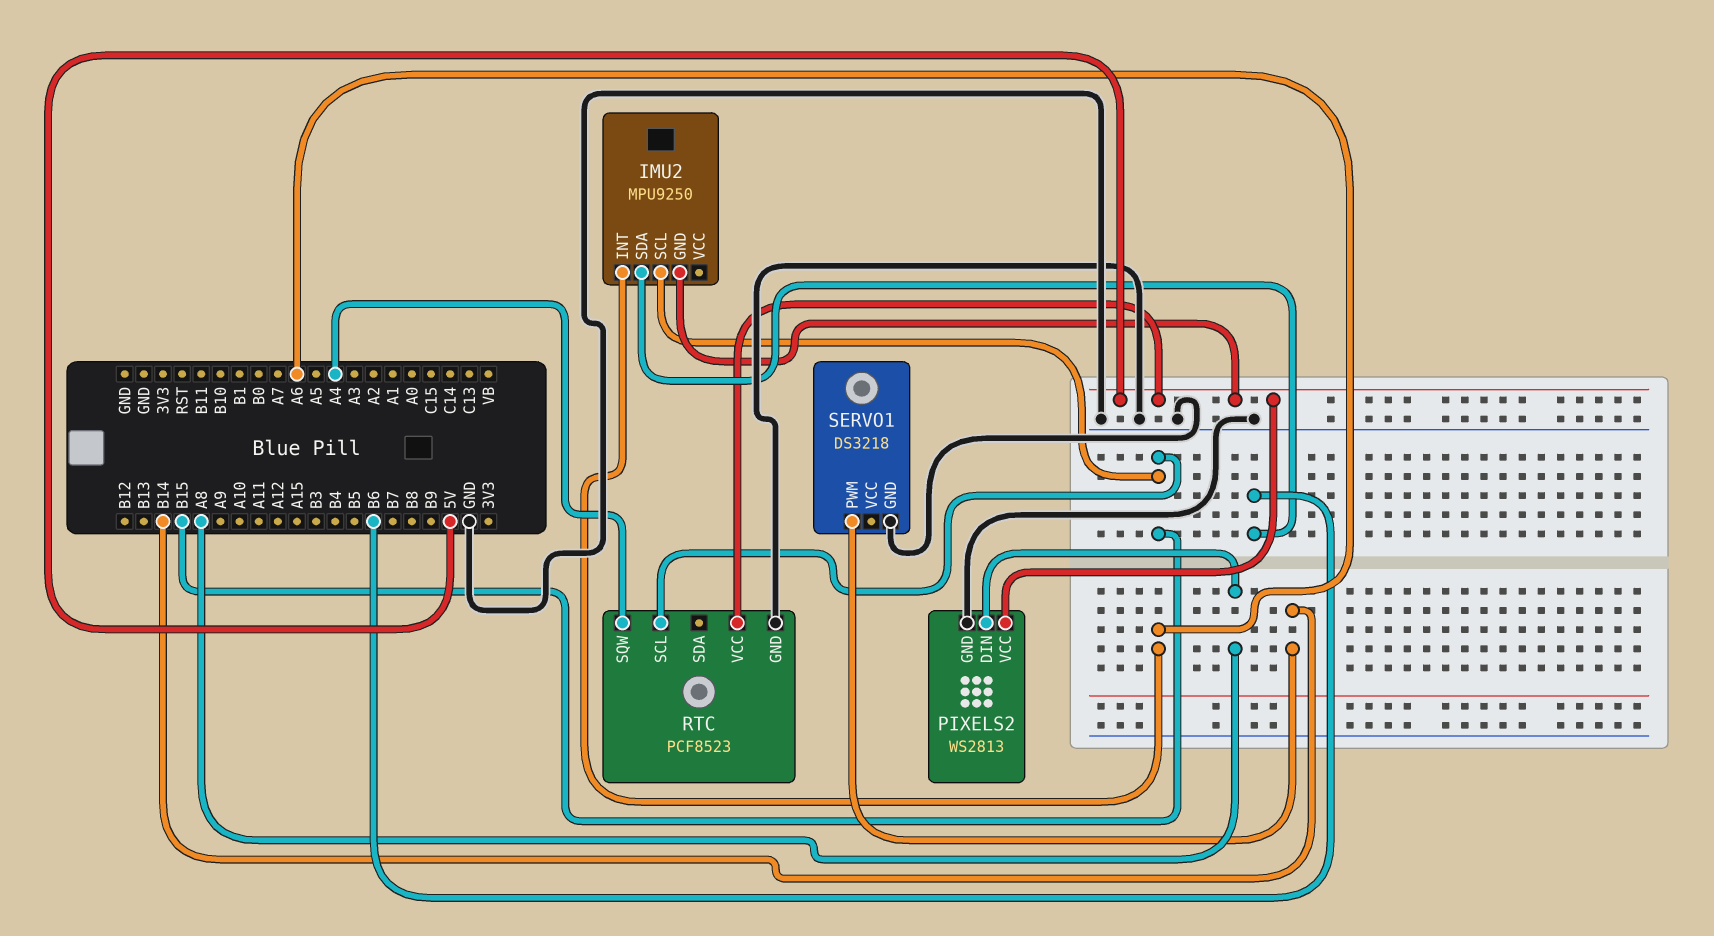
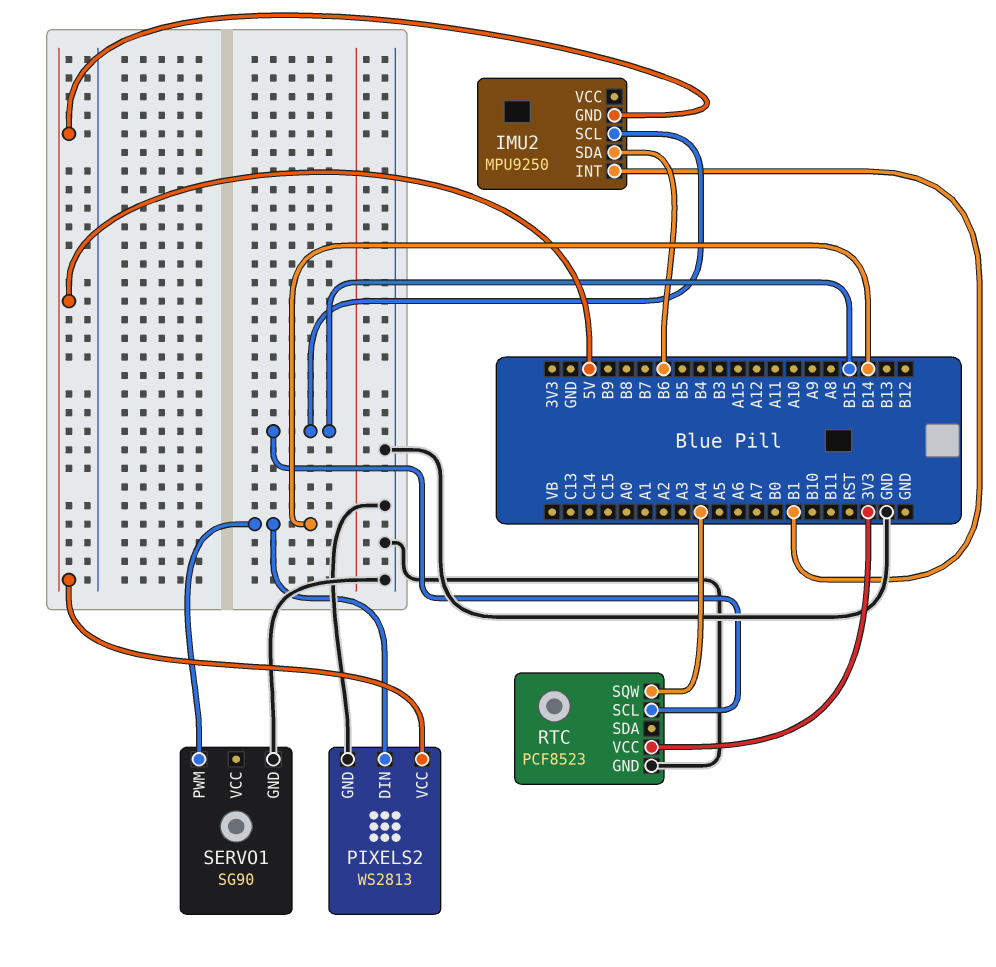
IMU2 pin INT: A6 -> B1
PIXELS2 pin DIN: A8 -> B14
RTC pin VCC: 5V -> 3V3
SERVO1: DS3218 -> SG90

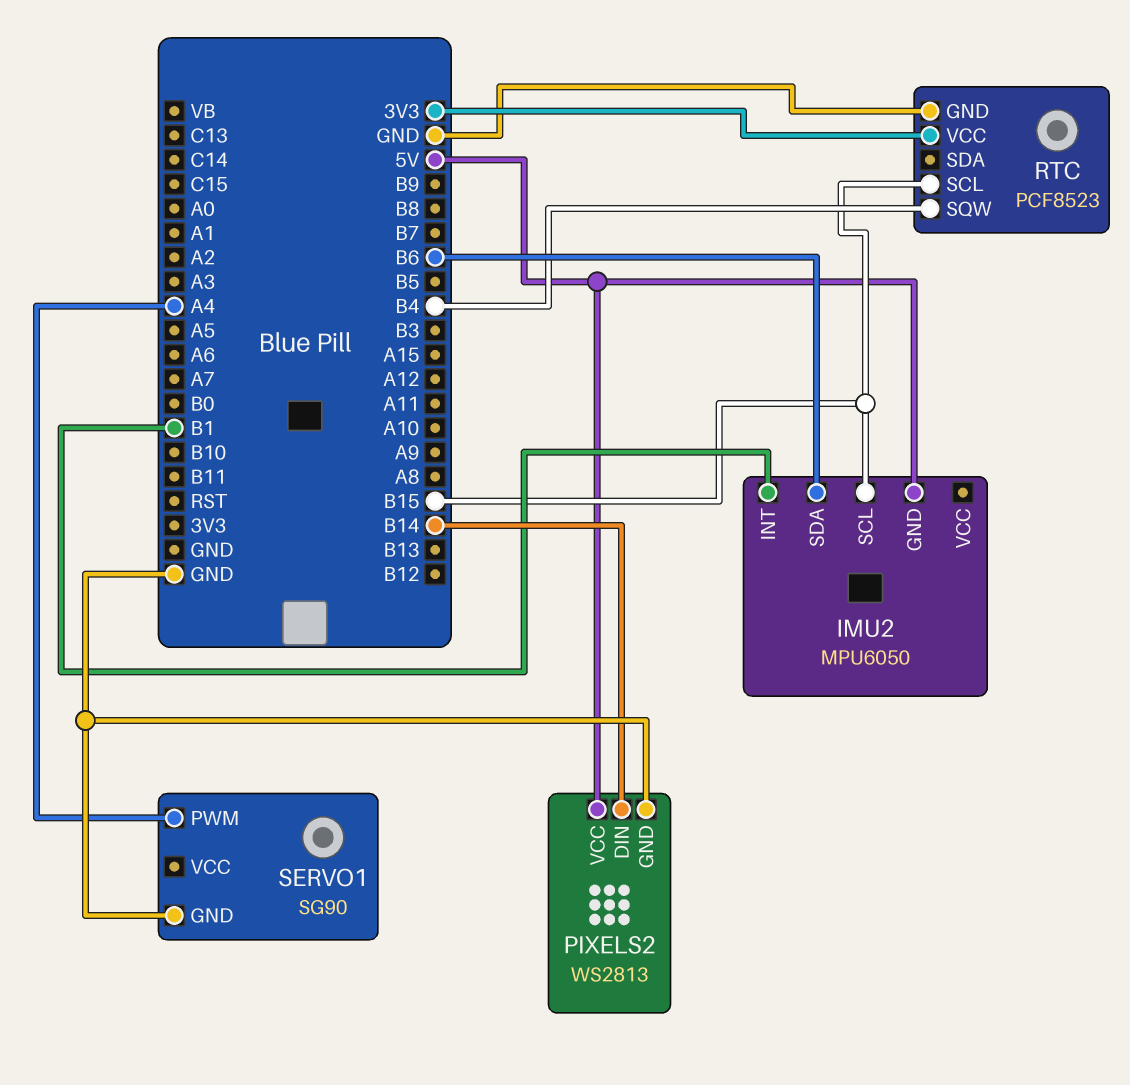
IMU2: MPU9250 -> MPU6050
RTC pin SQW: A4 -> B4
SERVO1 pin PWM: B14 -> A4

